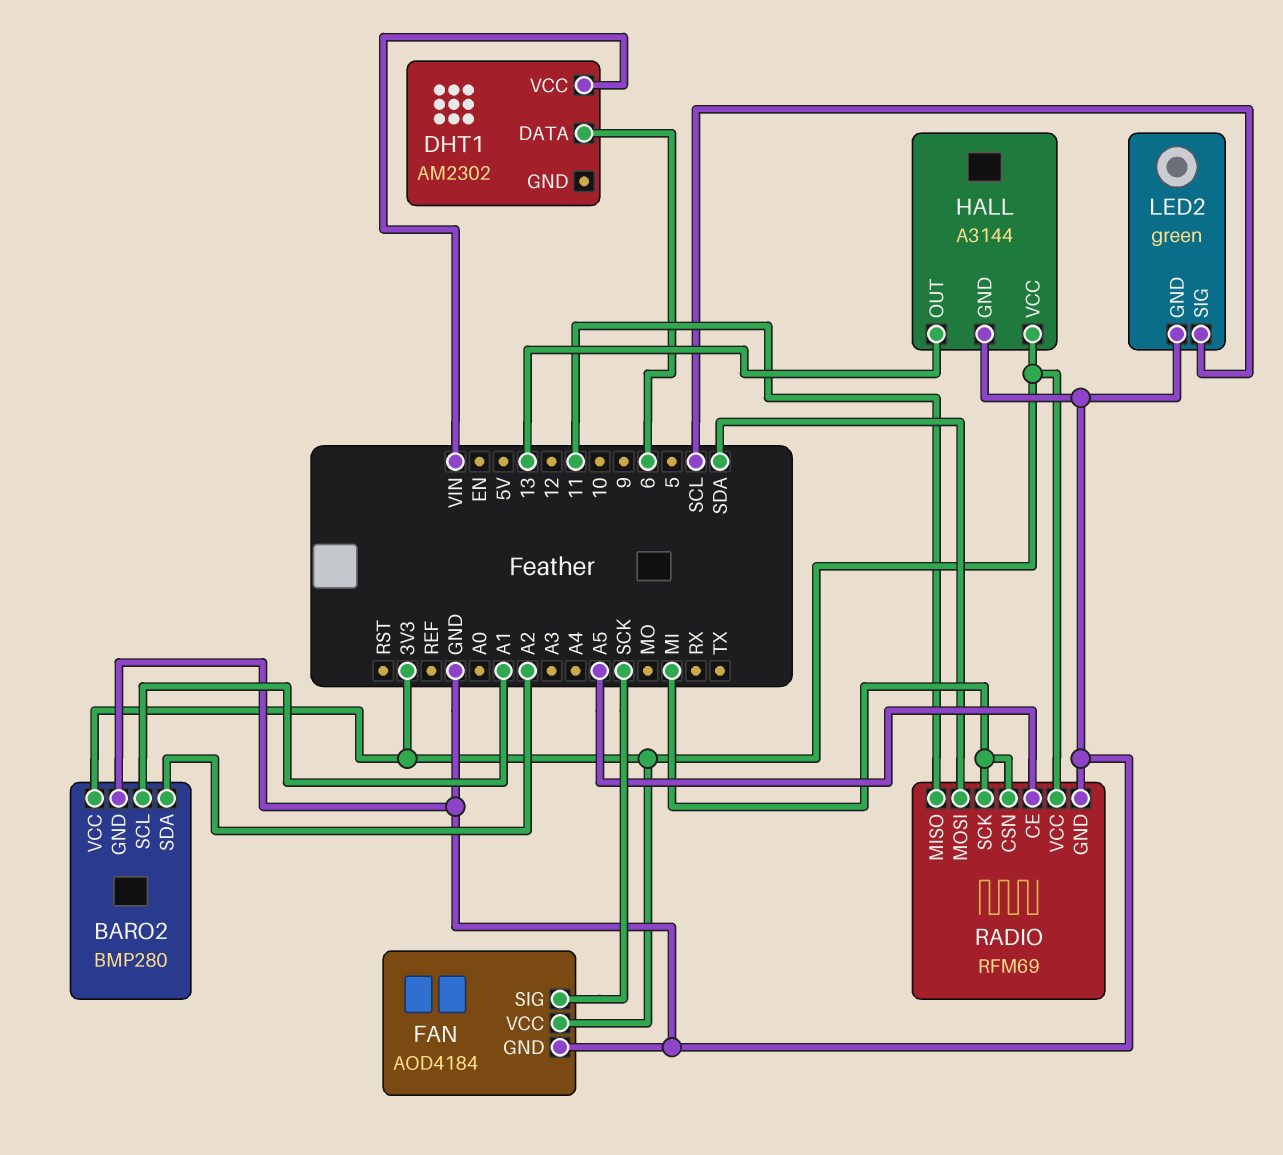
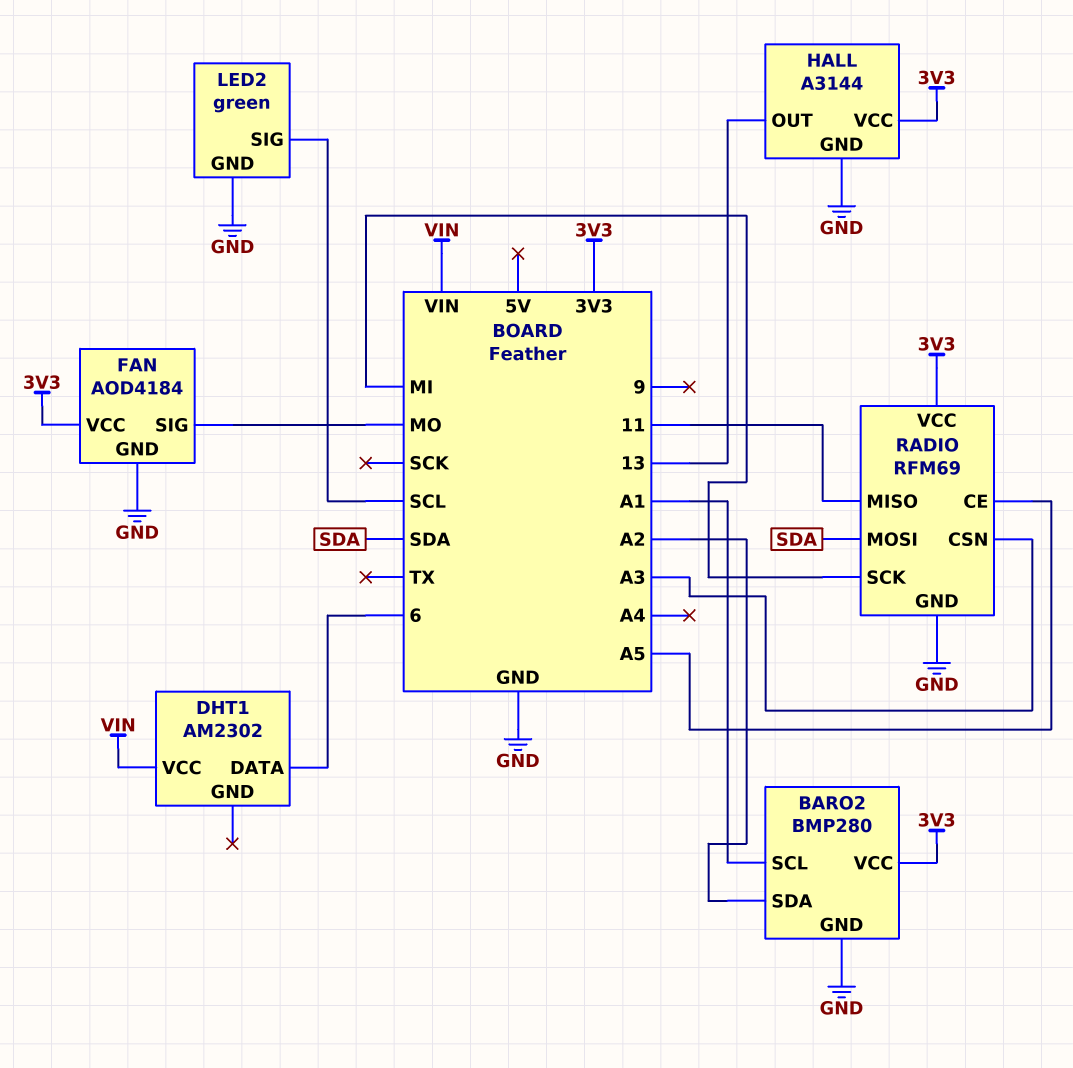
FAN pin SIG: SCK -> MO
RADIO pin CSN: MI -> A3

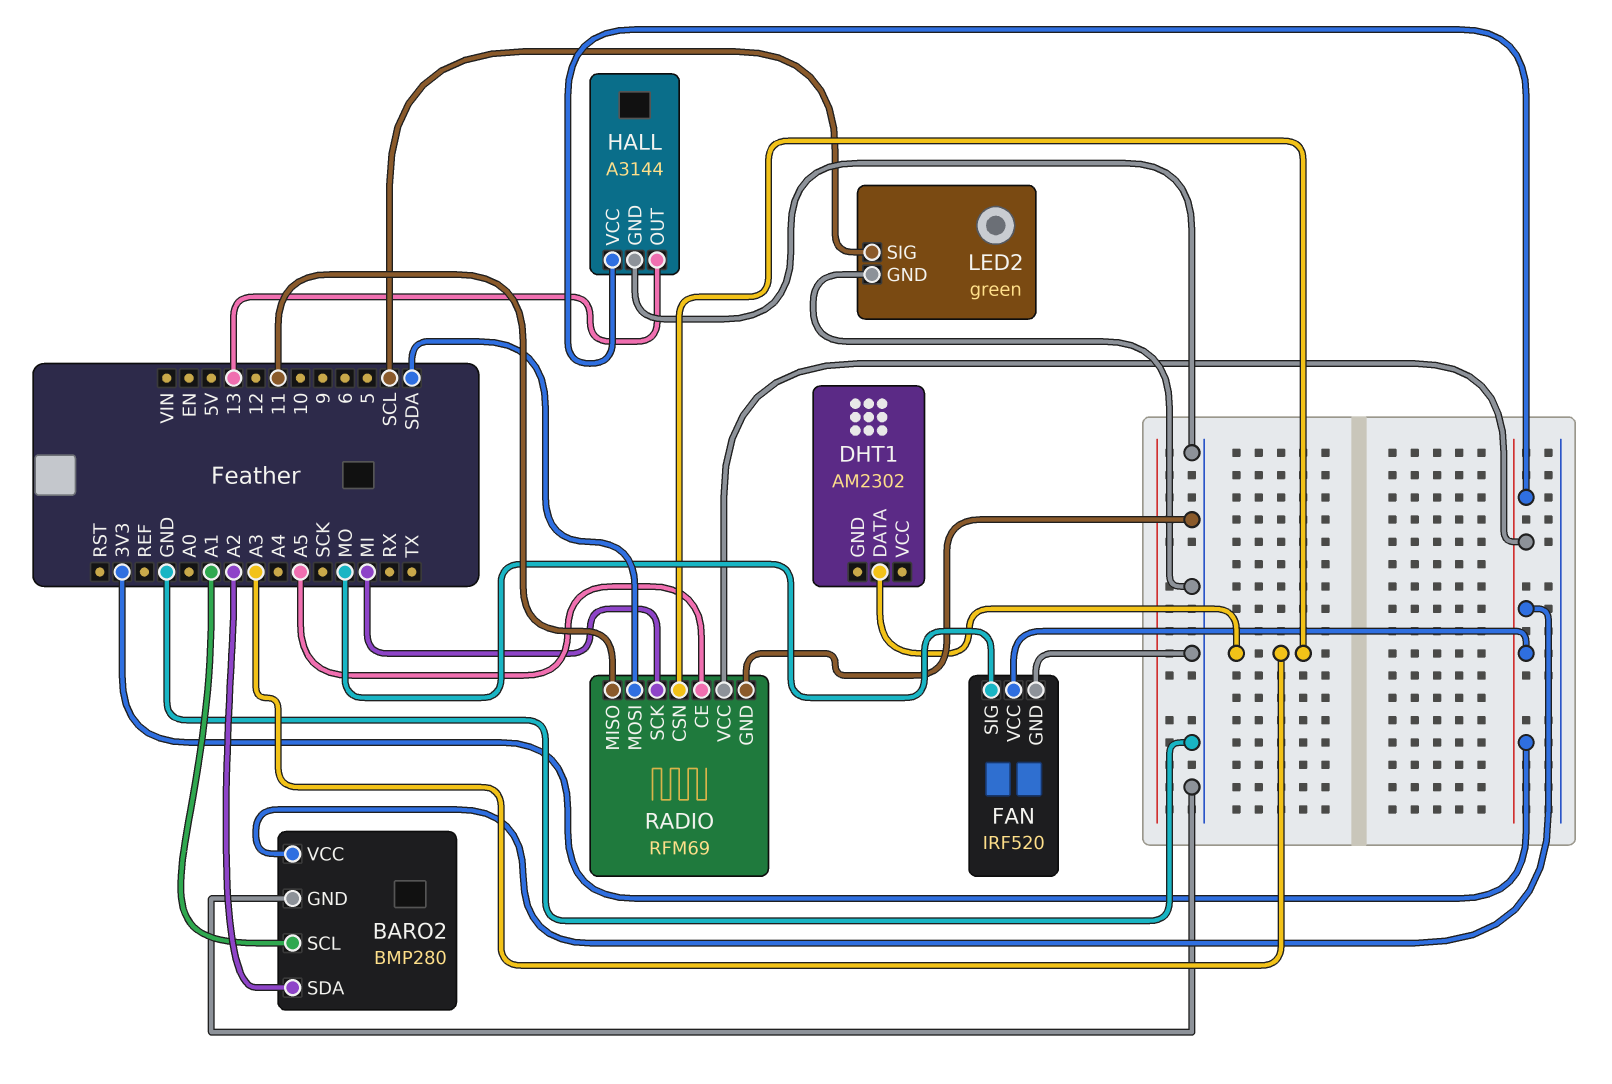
DHT1 pin DATA: 6 -> A3
DHT1 pin VCC: VIN -> none
FAN: AOD4184 -> IRF520

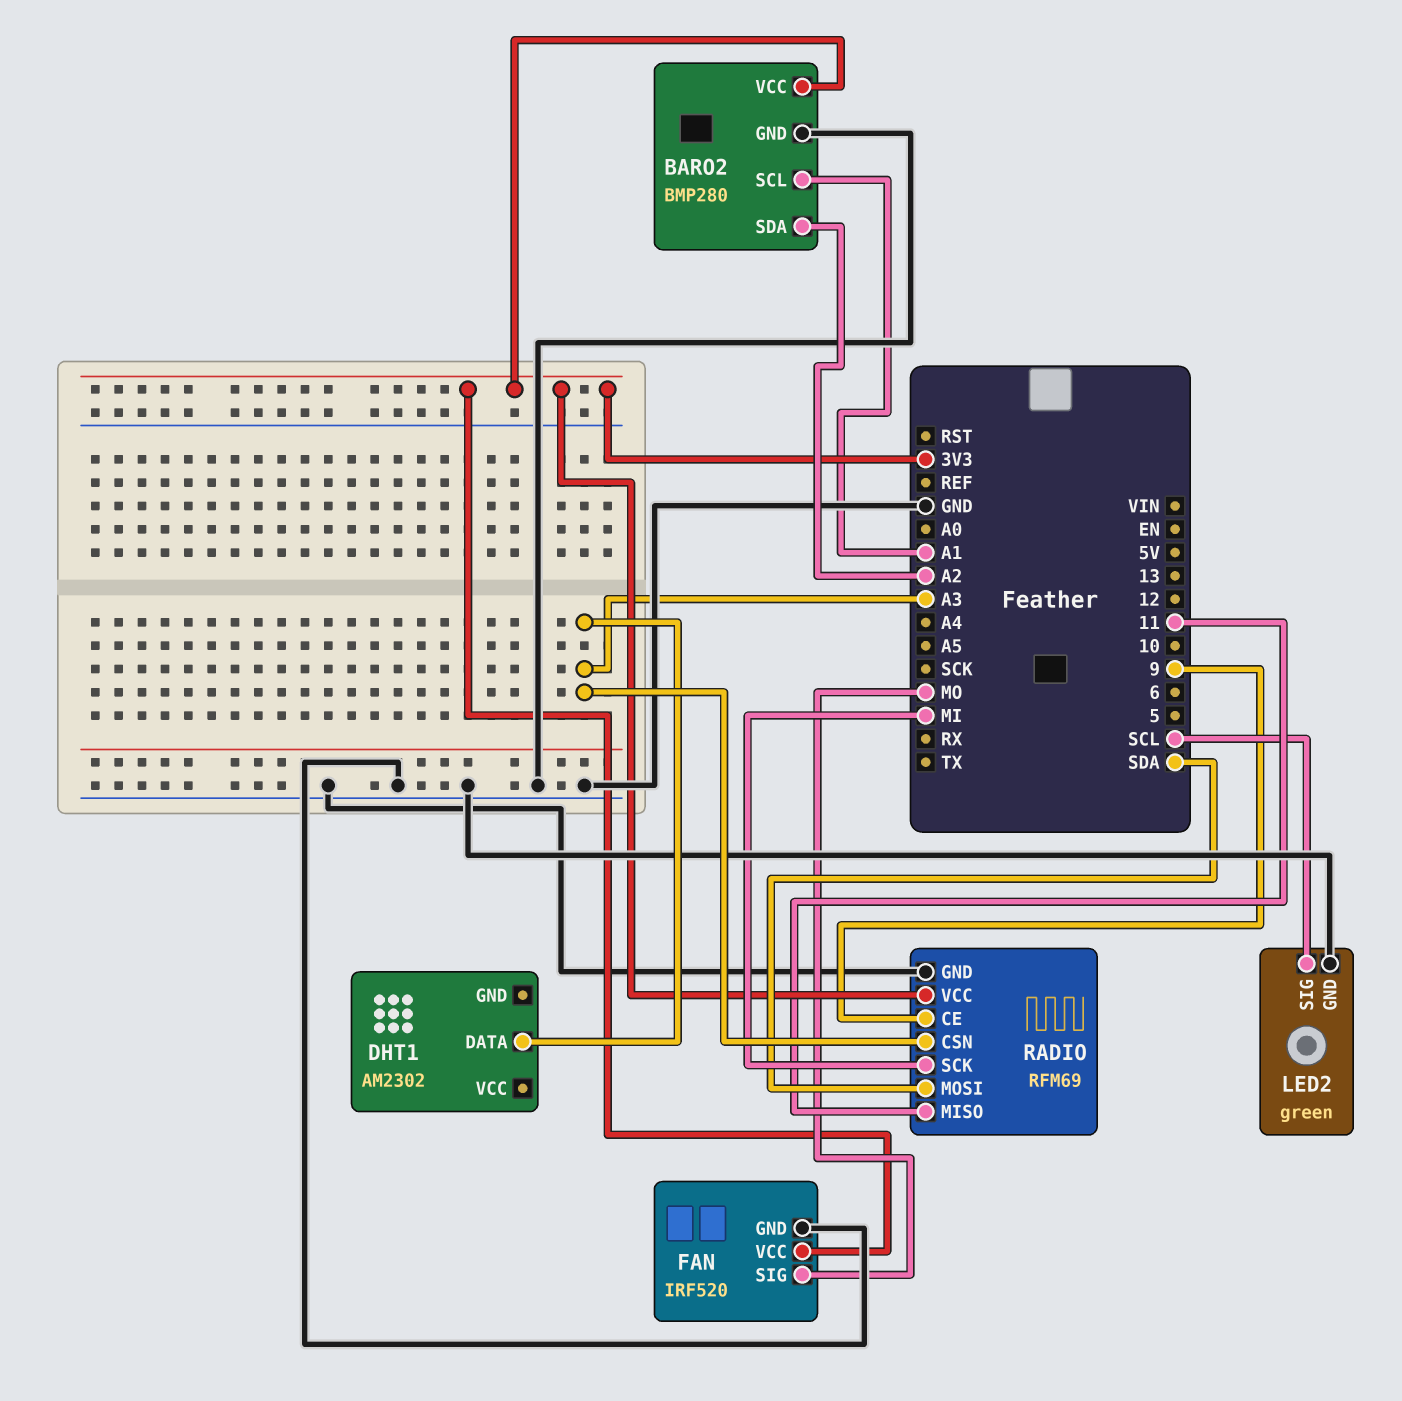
HALL: A3144 -> none
HALL pin GND: GND -> none
HALL pin OUT: 13 -> none
HALL pin VCC: 3V3 -> none
RADIO pin CE: A5 -> 9

